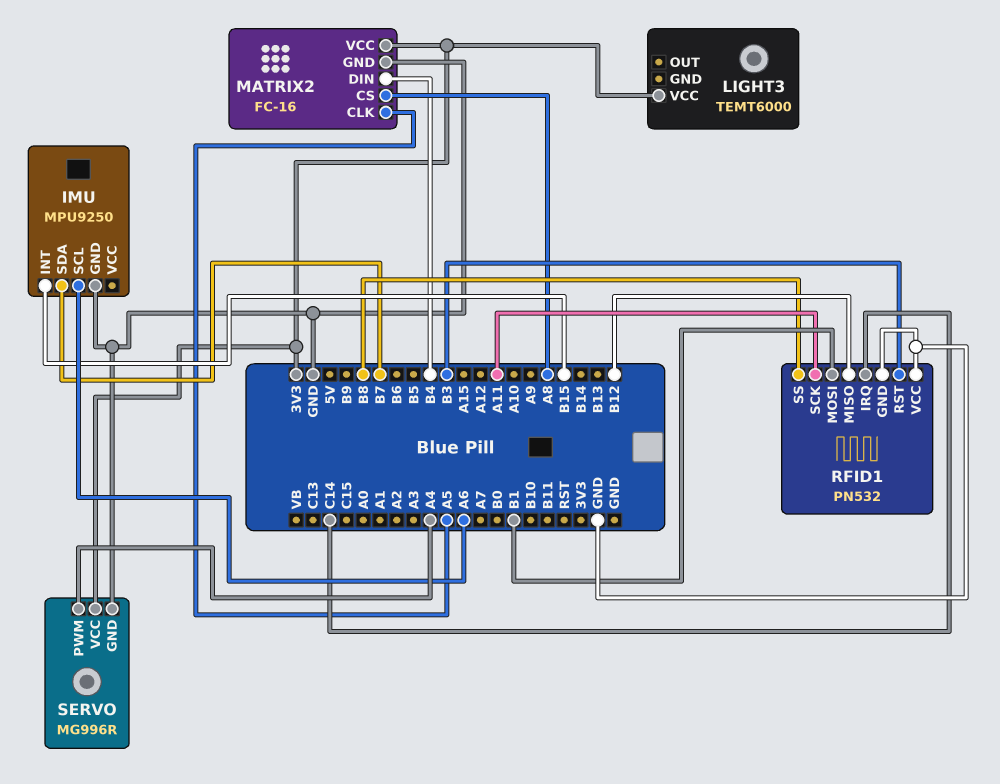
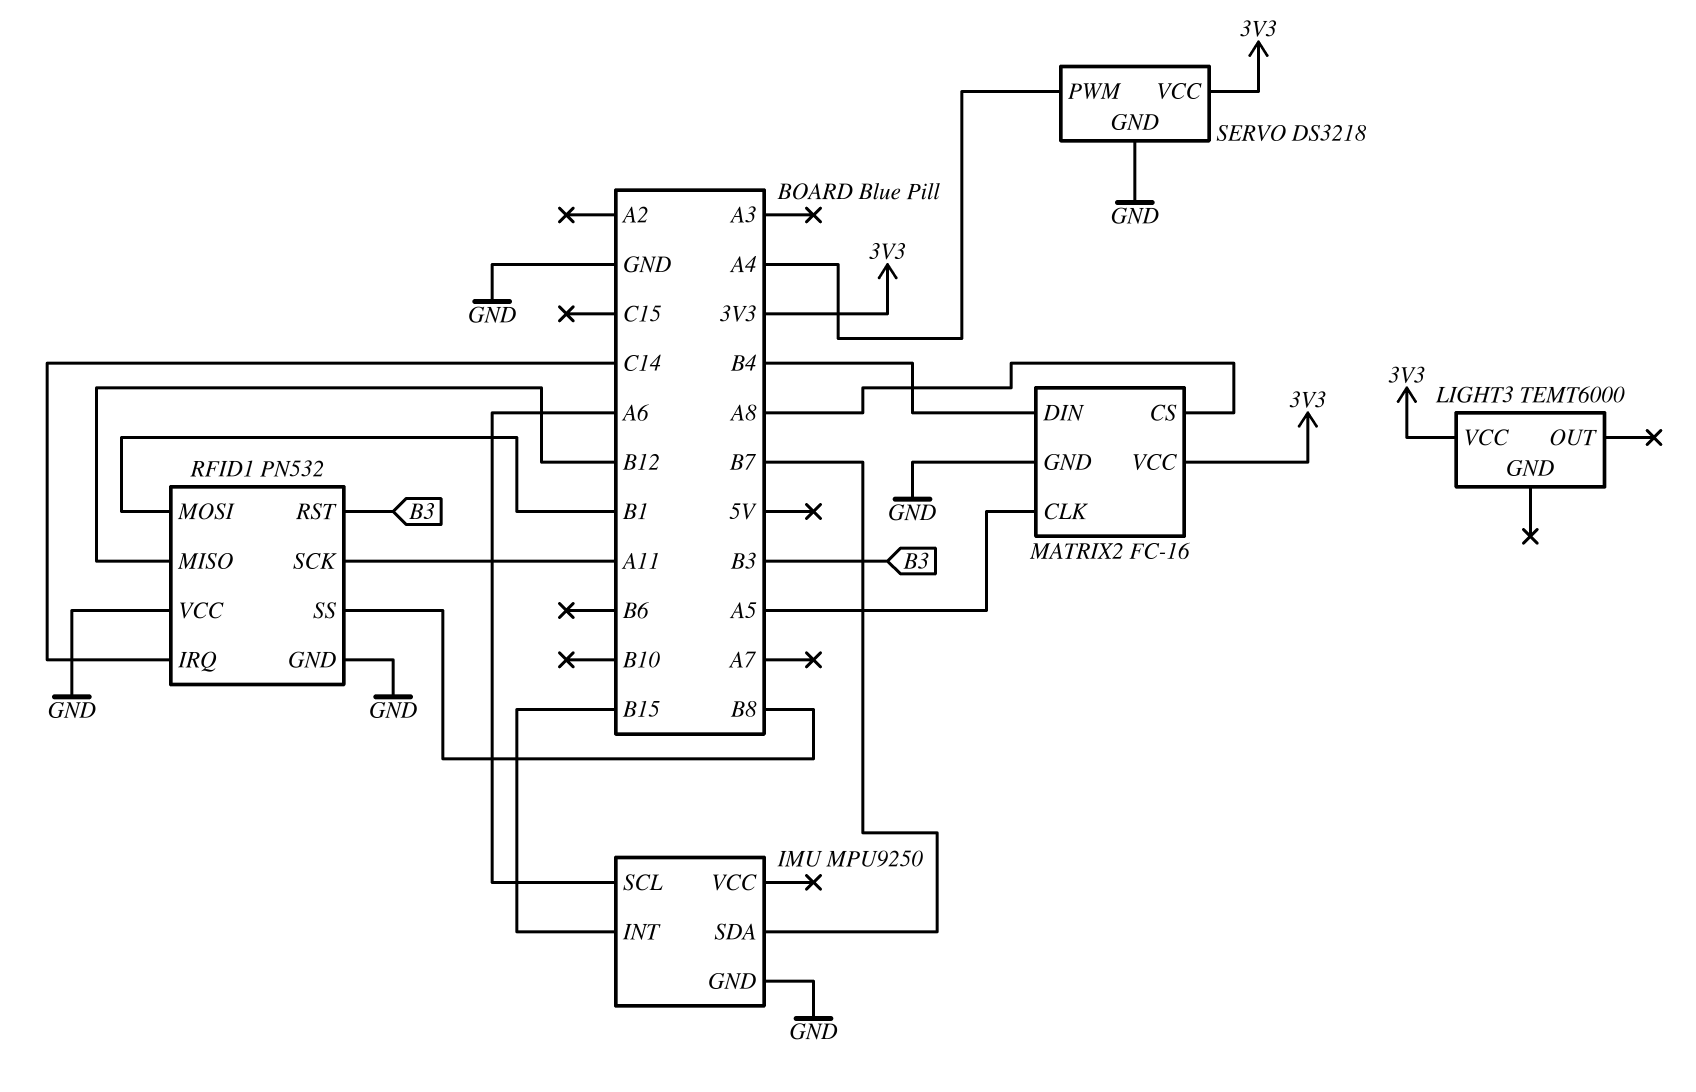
SERVO: MG996R -> DS3218

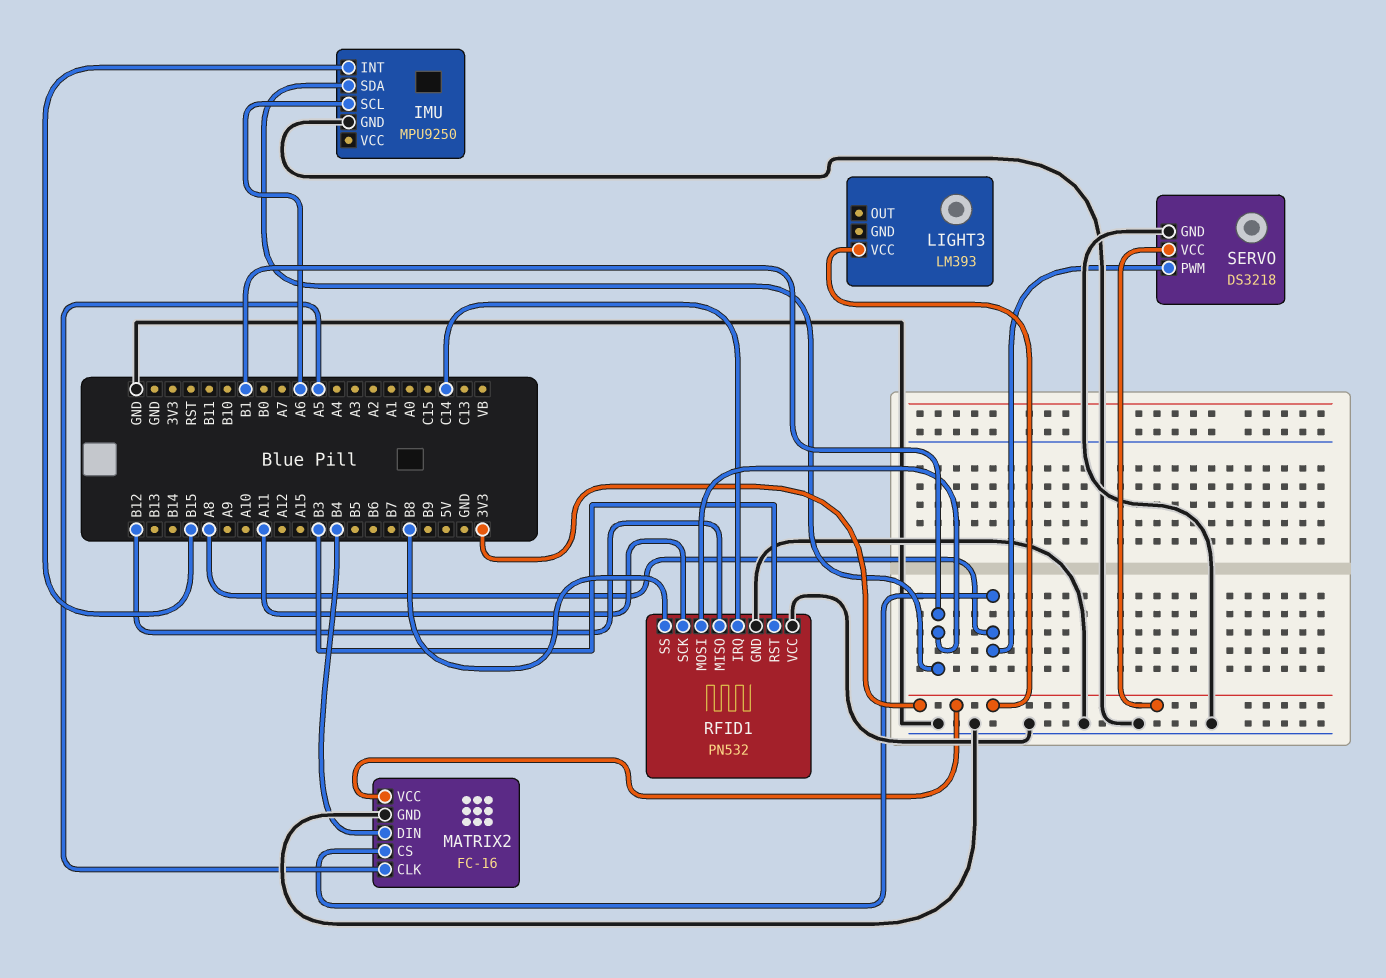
IMU pin SDA: B7 -> B1
LIGHT3: TEMT6000 -> LM393
SERVO pin PWM: A4 -> A8

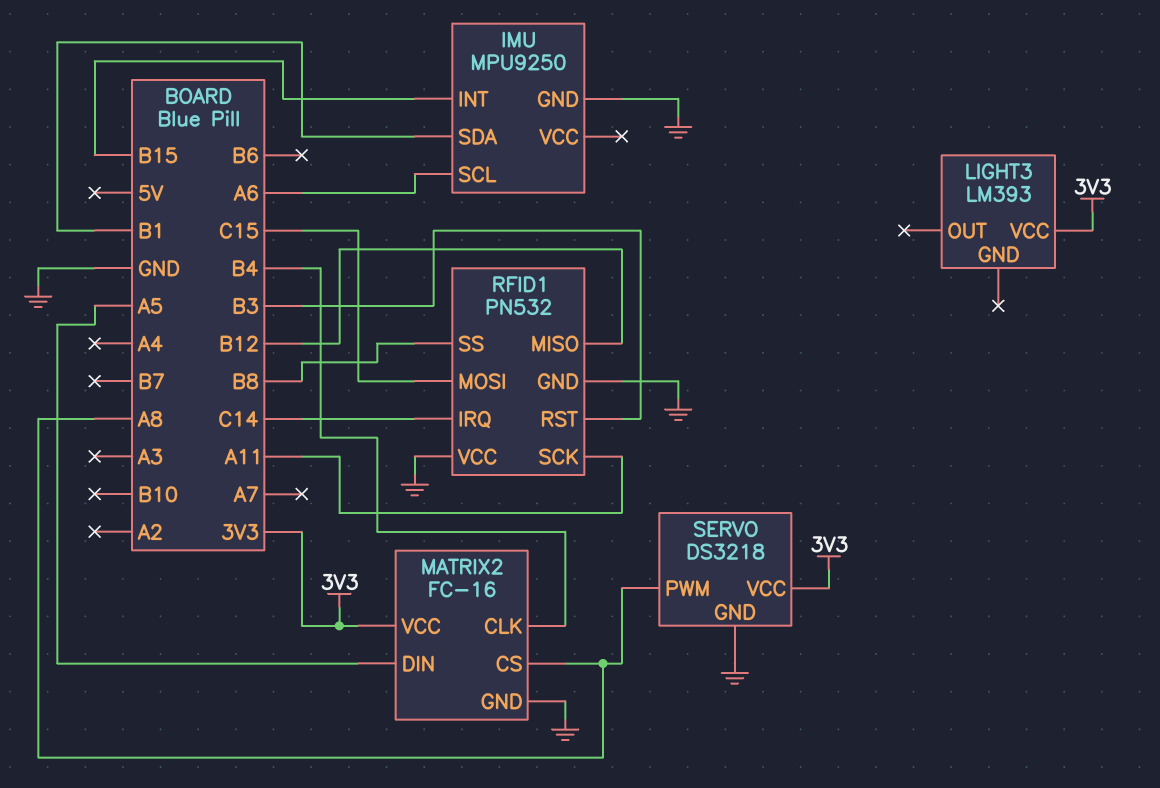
MATRIX2 pin CLK: A5 -> B4
MATRIX2 pin DIN: B4 -> A5
RFID1 pin MOSI: B1 -> C15

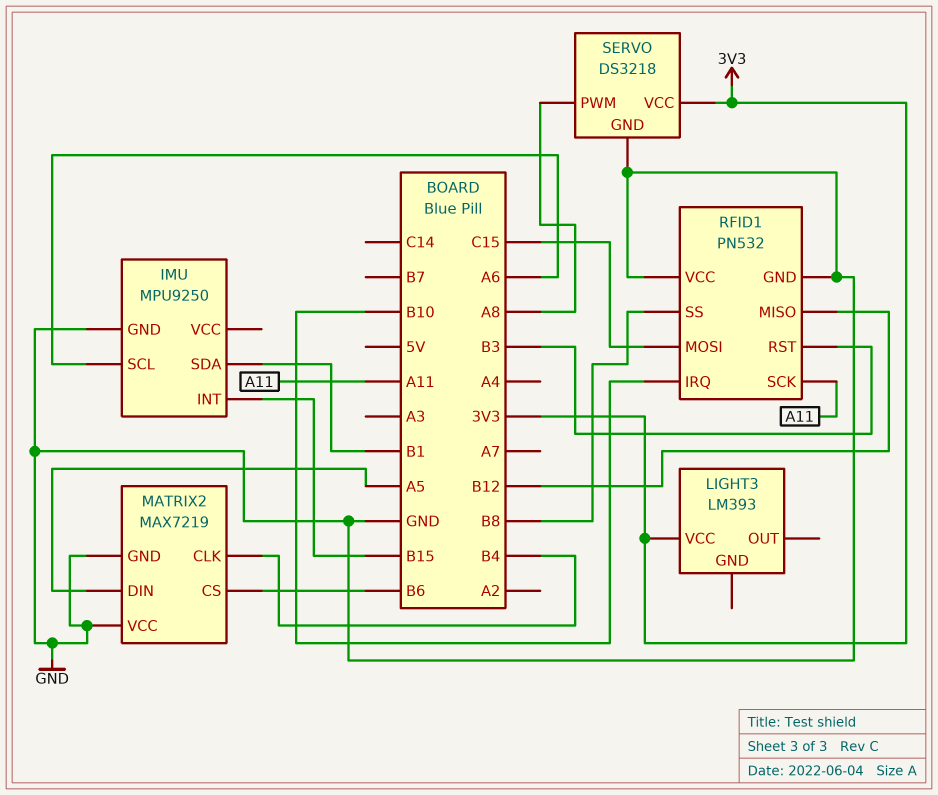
MATRIX2: FC-16 -> MAX7219
MATRIX2 pin CS: A8 -> B6
MATRIX2 pin VCC: 3V3 -> GND
RFID1 pin IRQ: C14 -> B10

